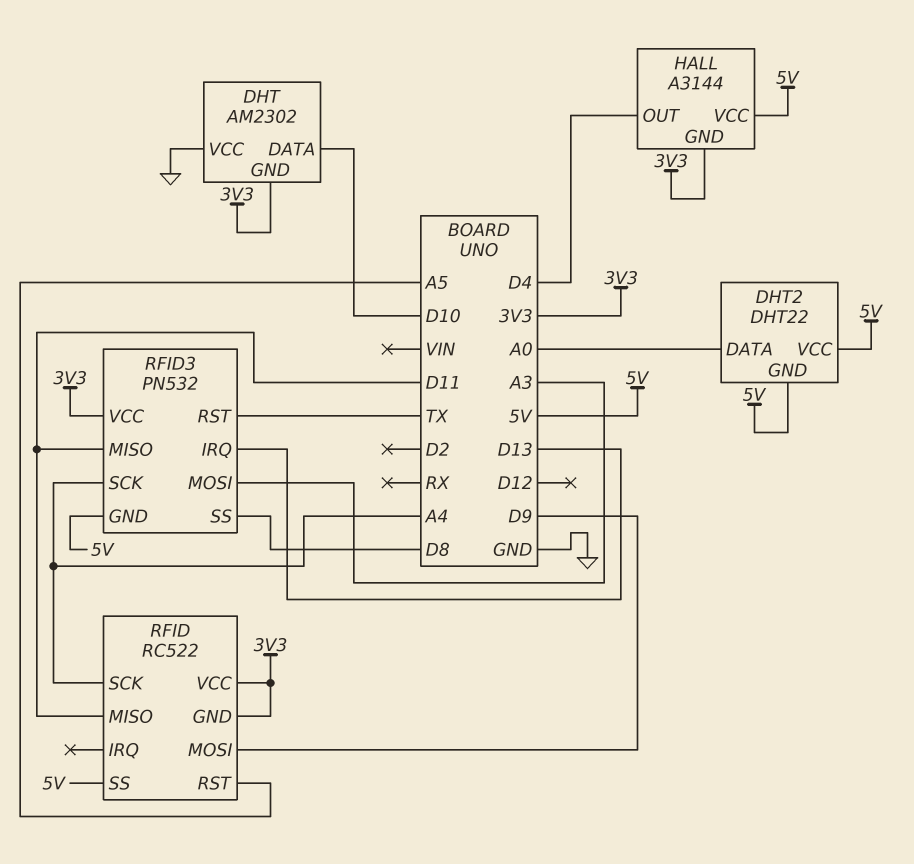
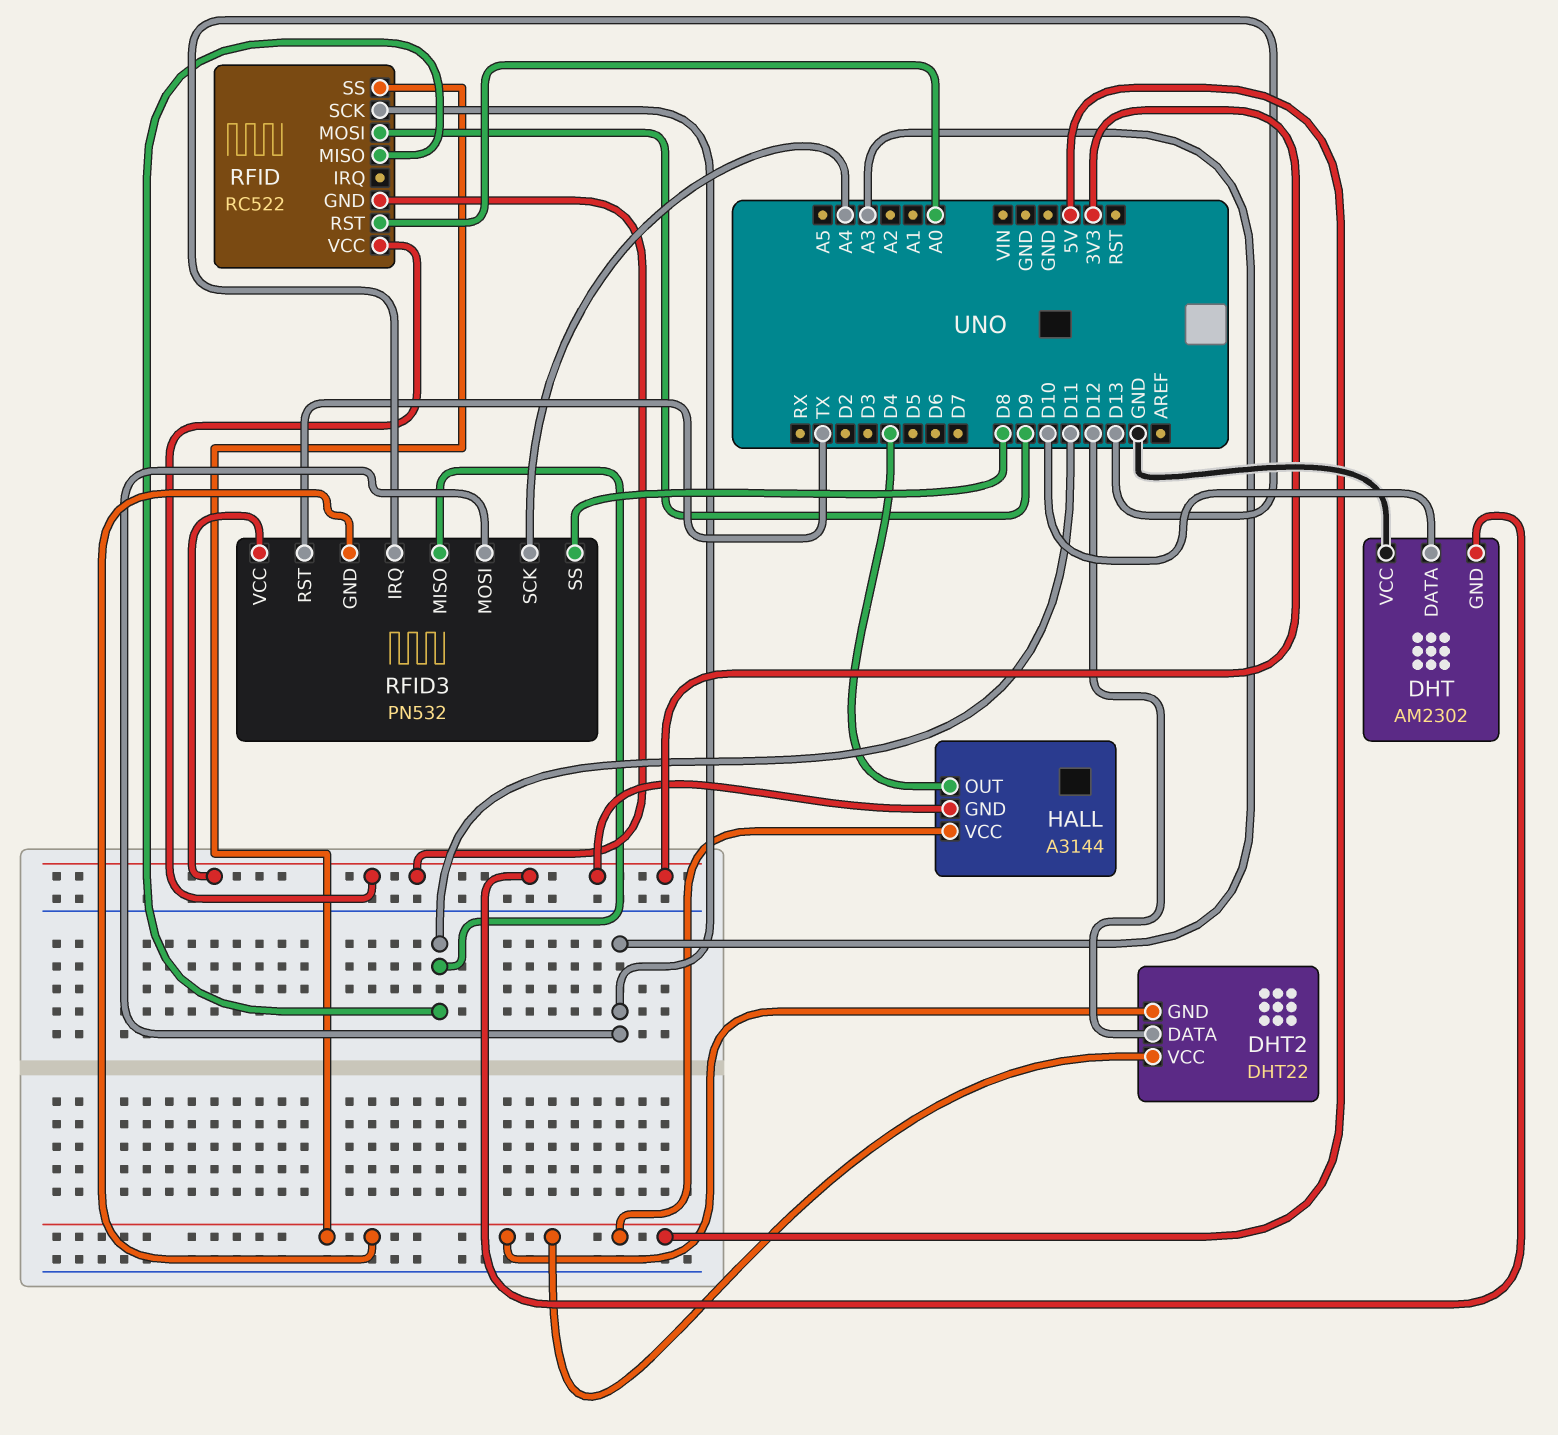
DHT2 pin DATA: A0 -> D12
RFID pin RST: A5 -> A0
RFID pin SCK: A4 -> A3

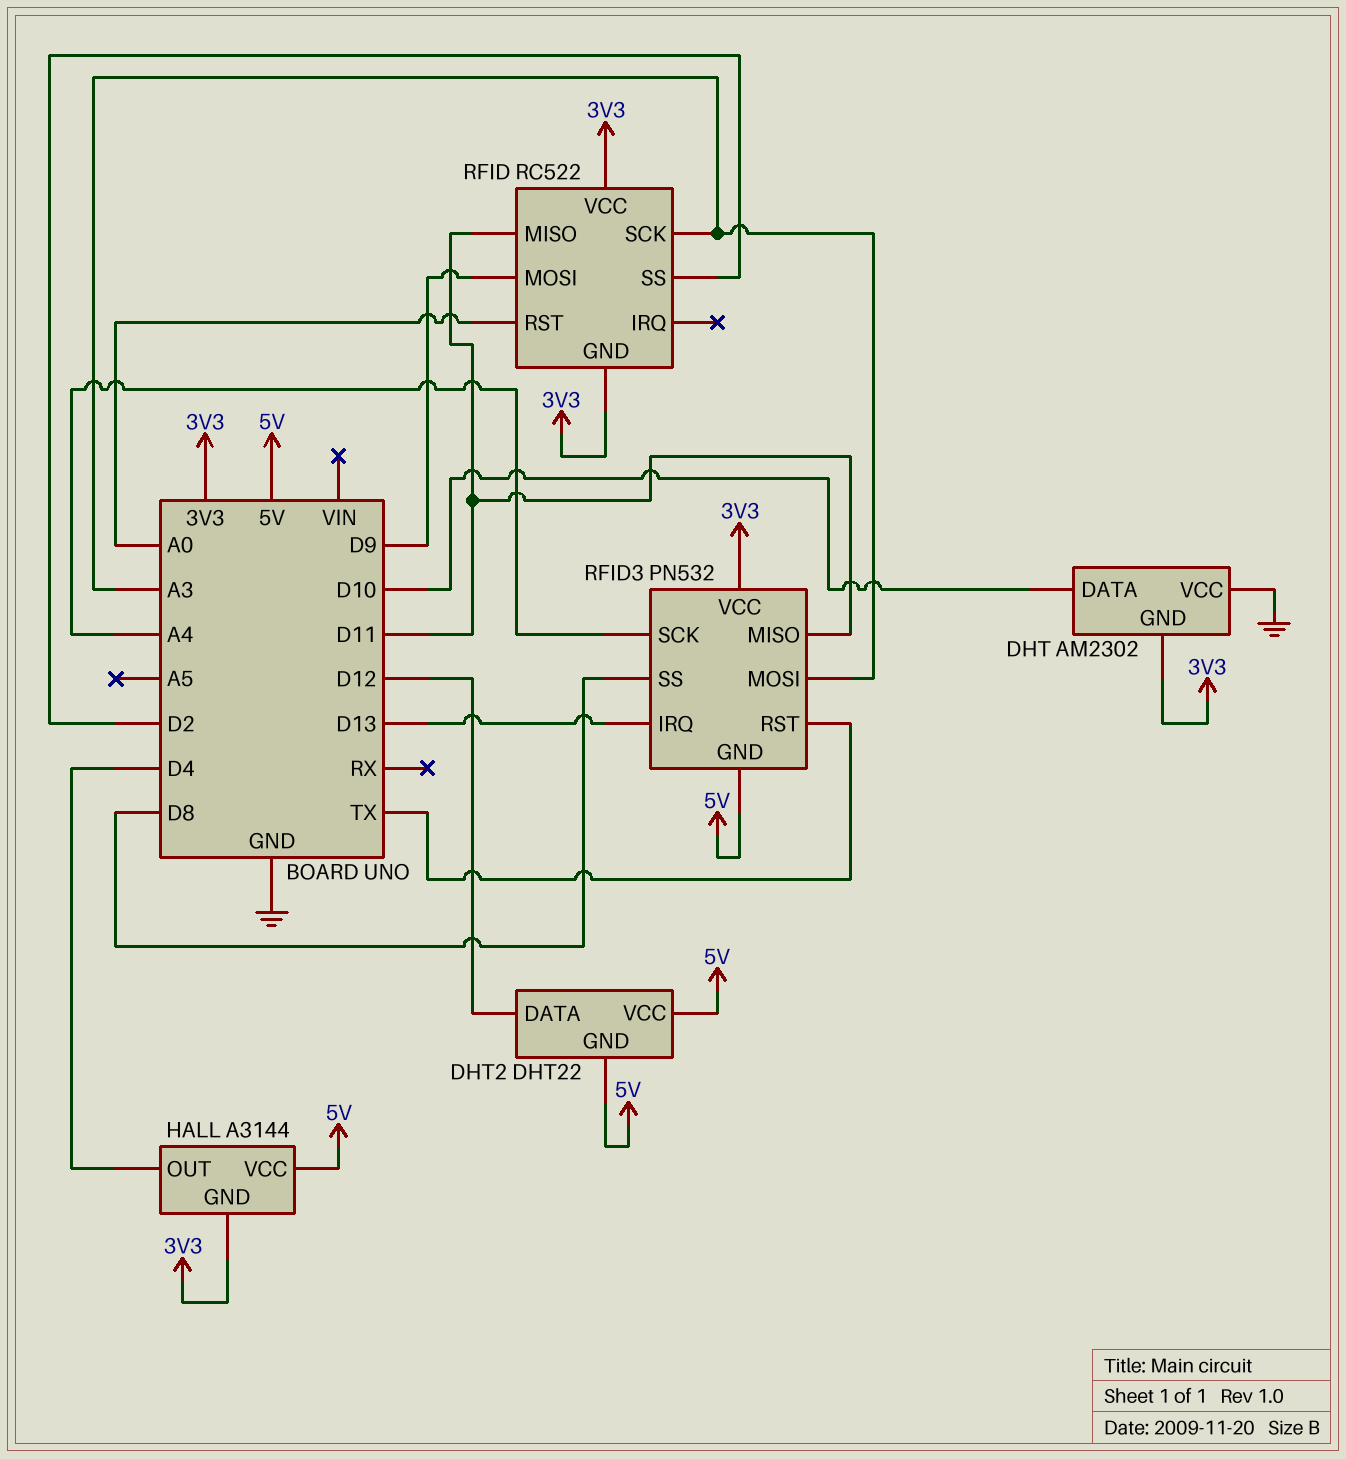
RFID pin SS: 5V -> D2

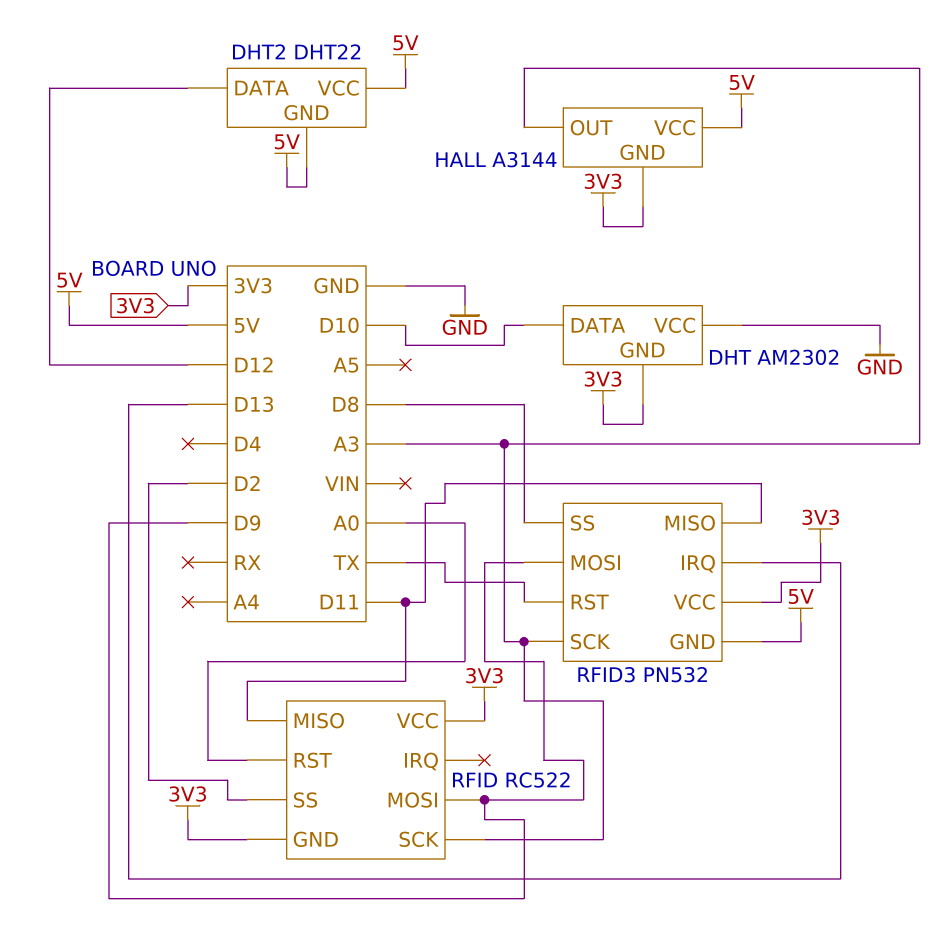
HALL pin OUT: D4 -> A3
RFID3 pin MOSI: A3 -> D9
RFID3 pin SCK: A4 -> A3

